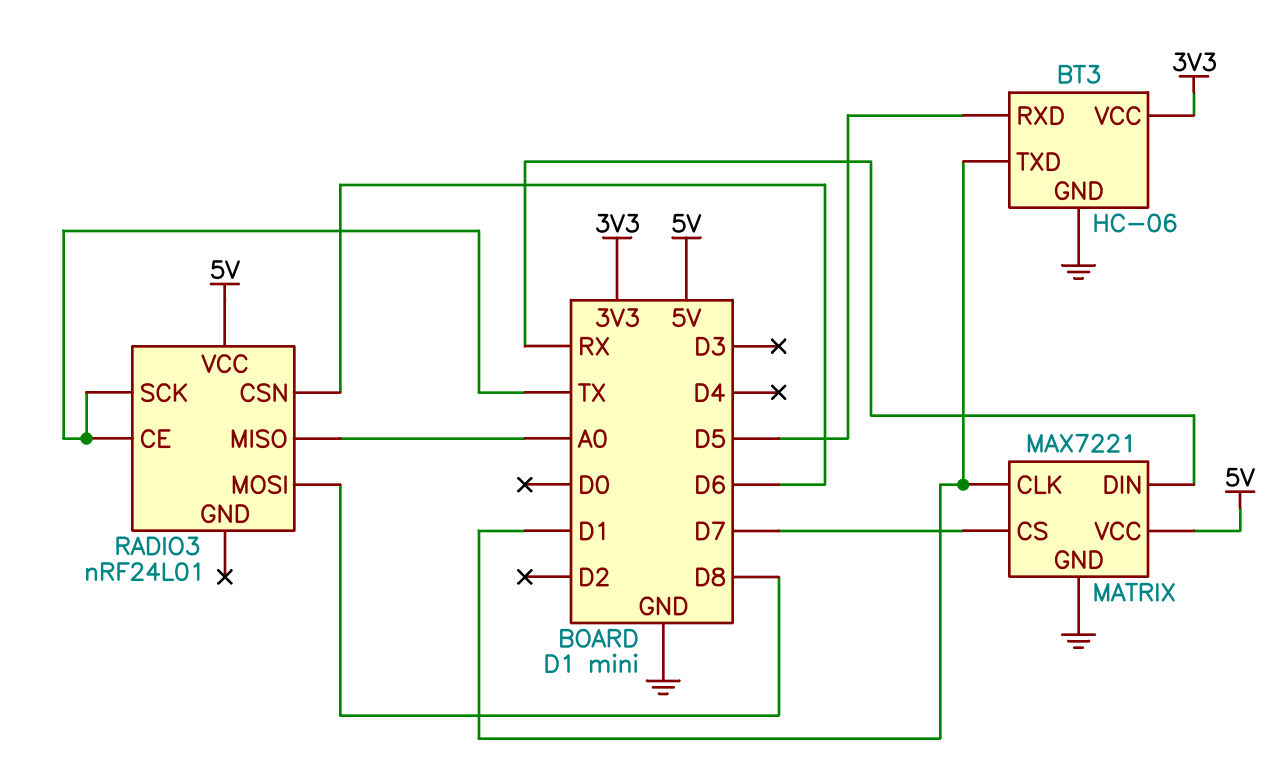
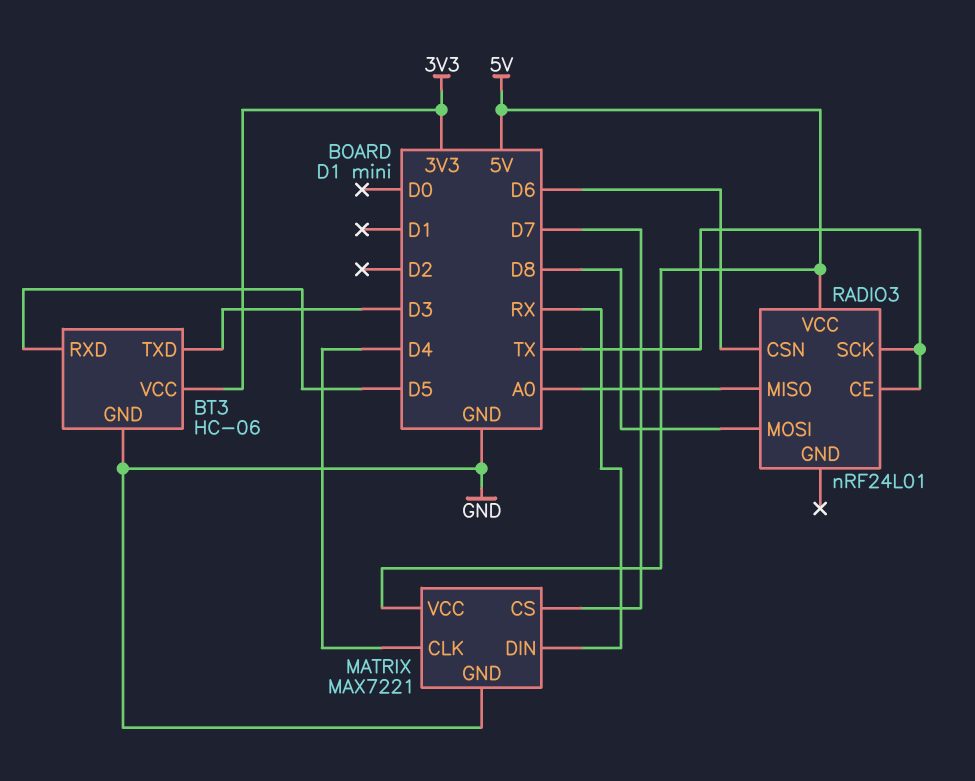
BT3 pin TXD: D1 -> D3
MATRIX pin CLK: D1 -> D4

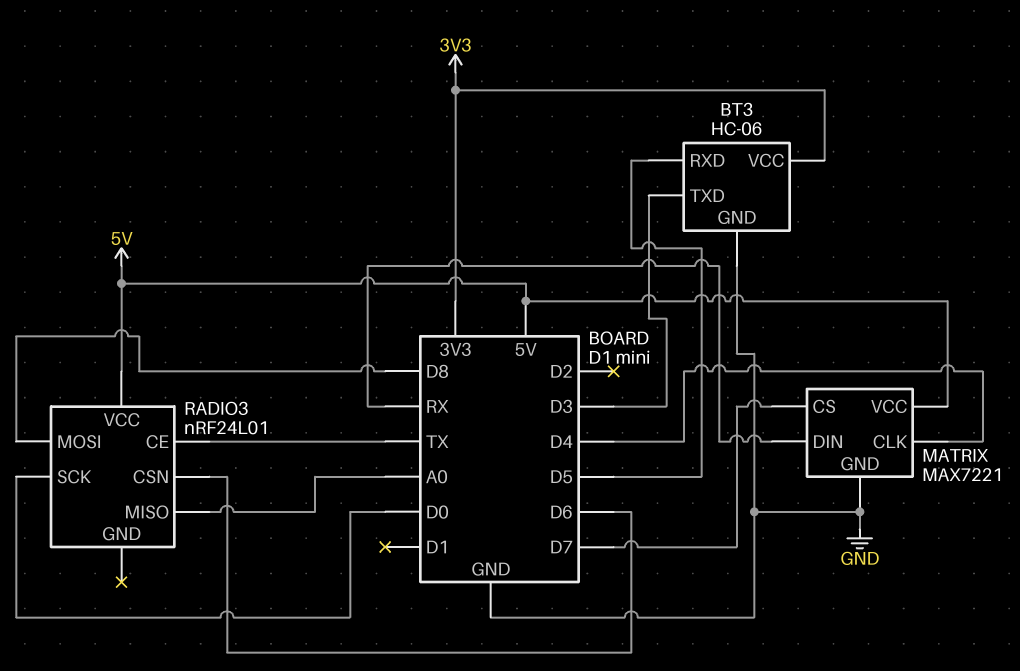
RADIO3 pin SCK: TX -> D0

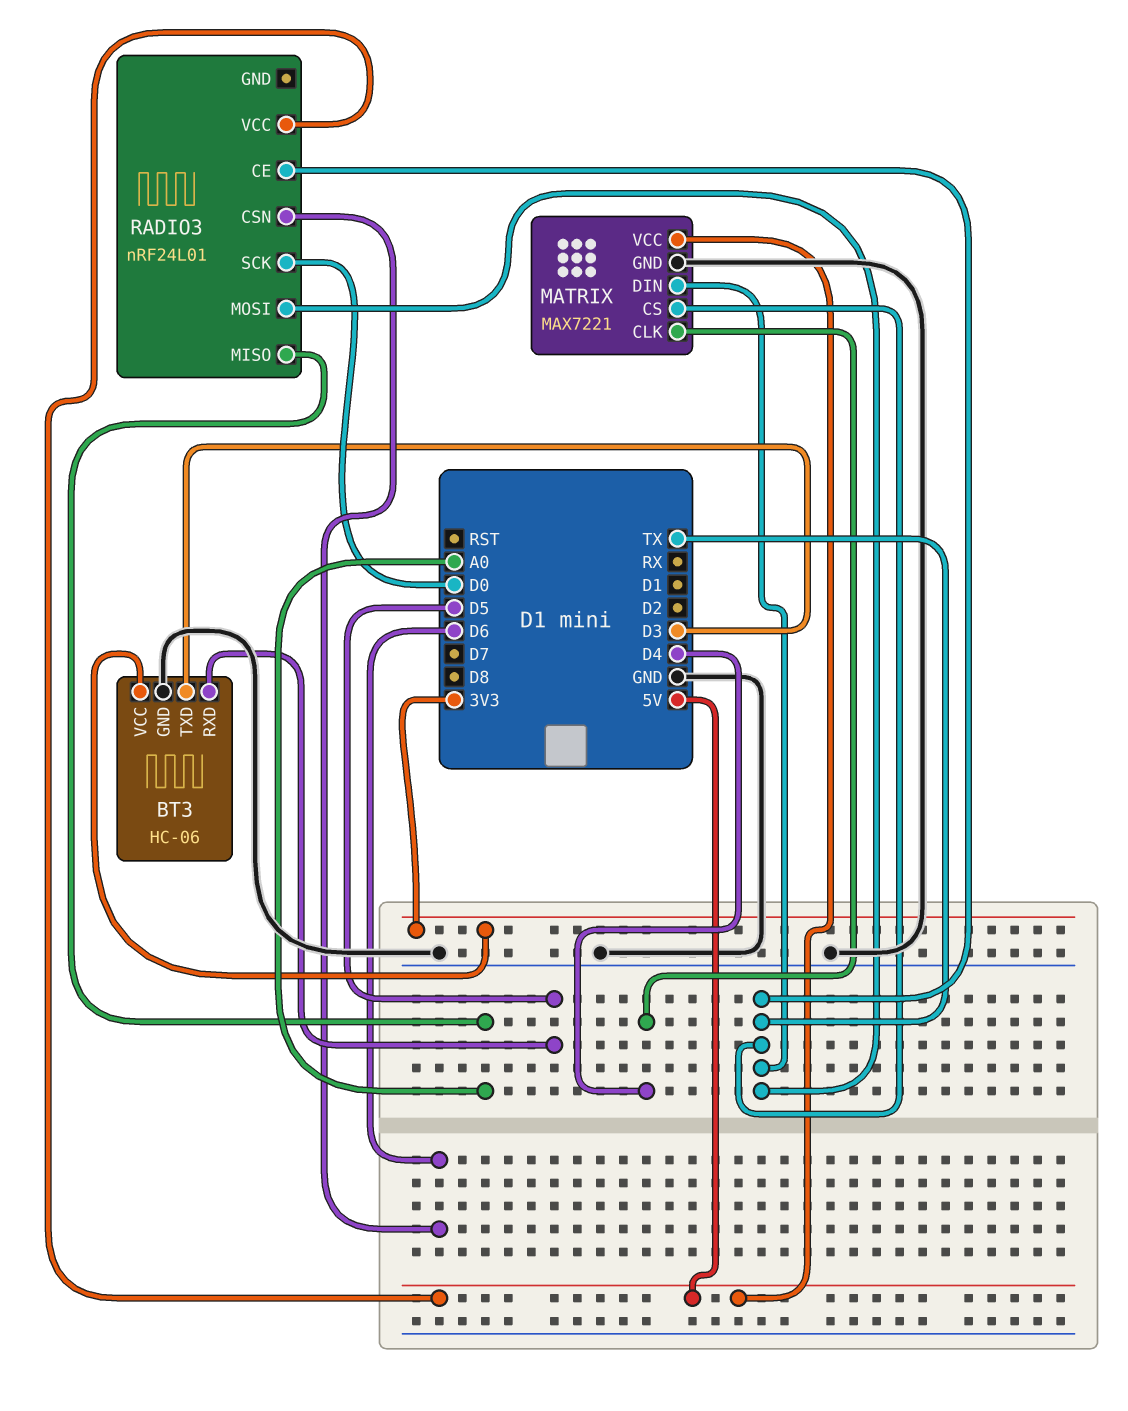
MATRIX pin CS: D7 -> TX
MATRIX pin DIN: RX -> TX
RADIO3 pin MOSI: D8 -> TX

